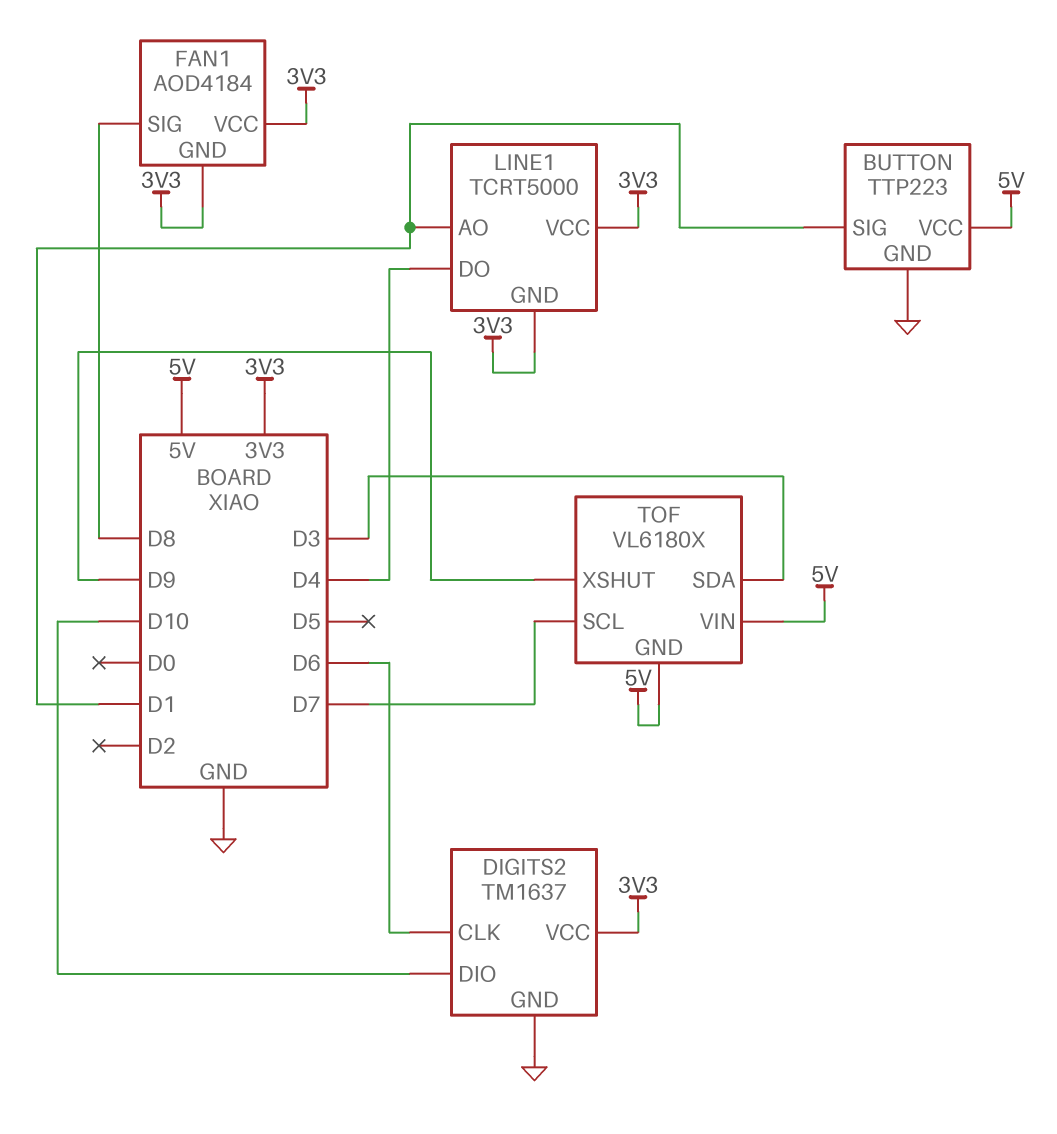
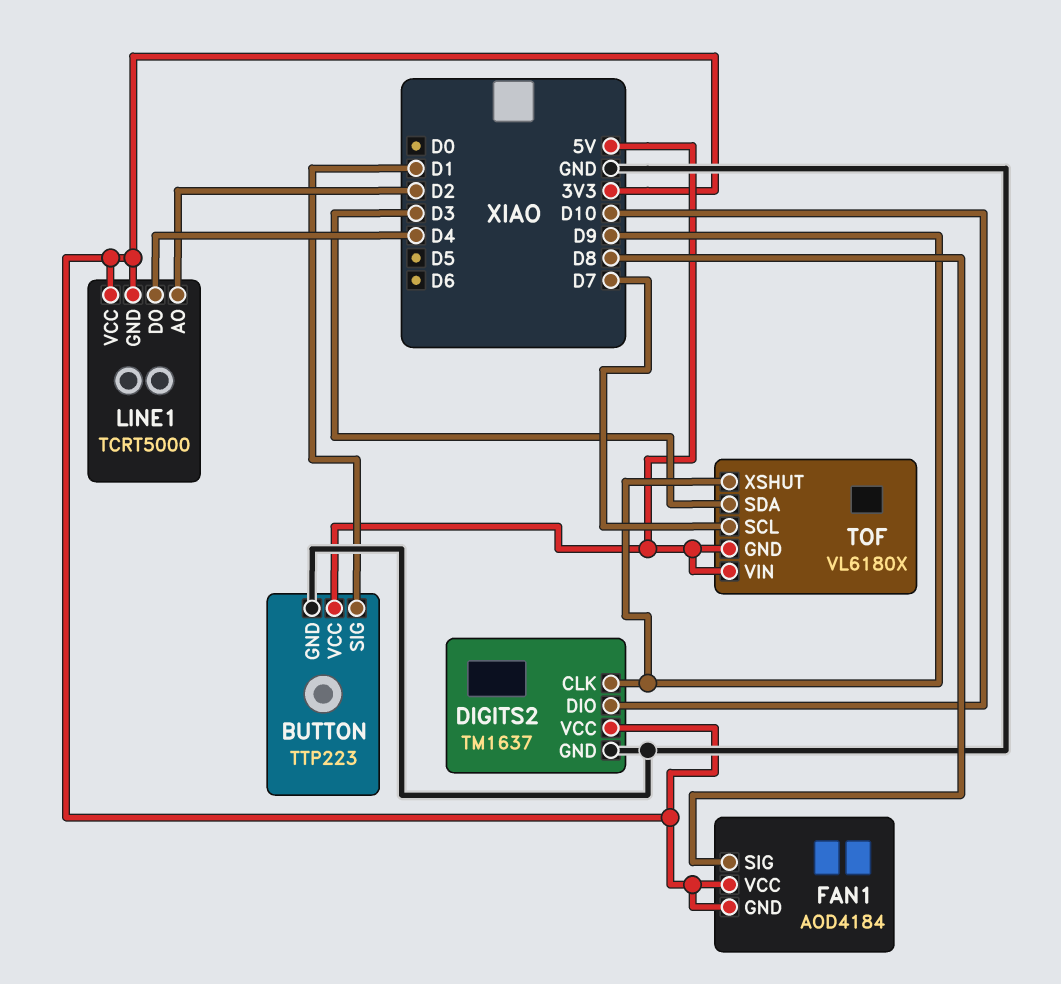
DIGITS2 pin CLK: D6 -> D9
LINE1 pin AO: D1 -> D2

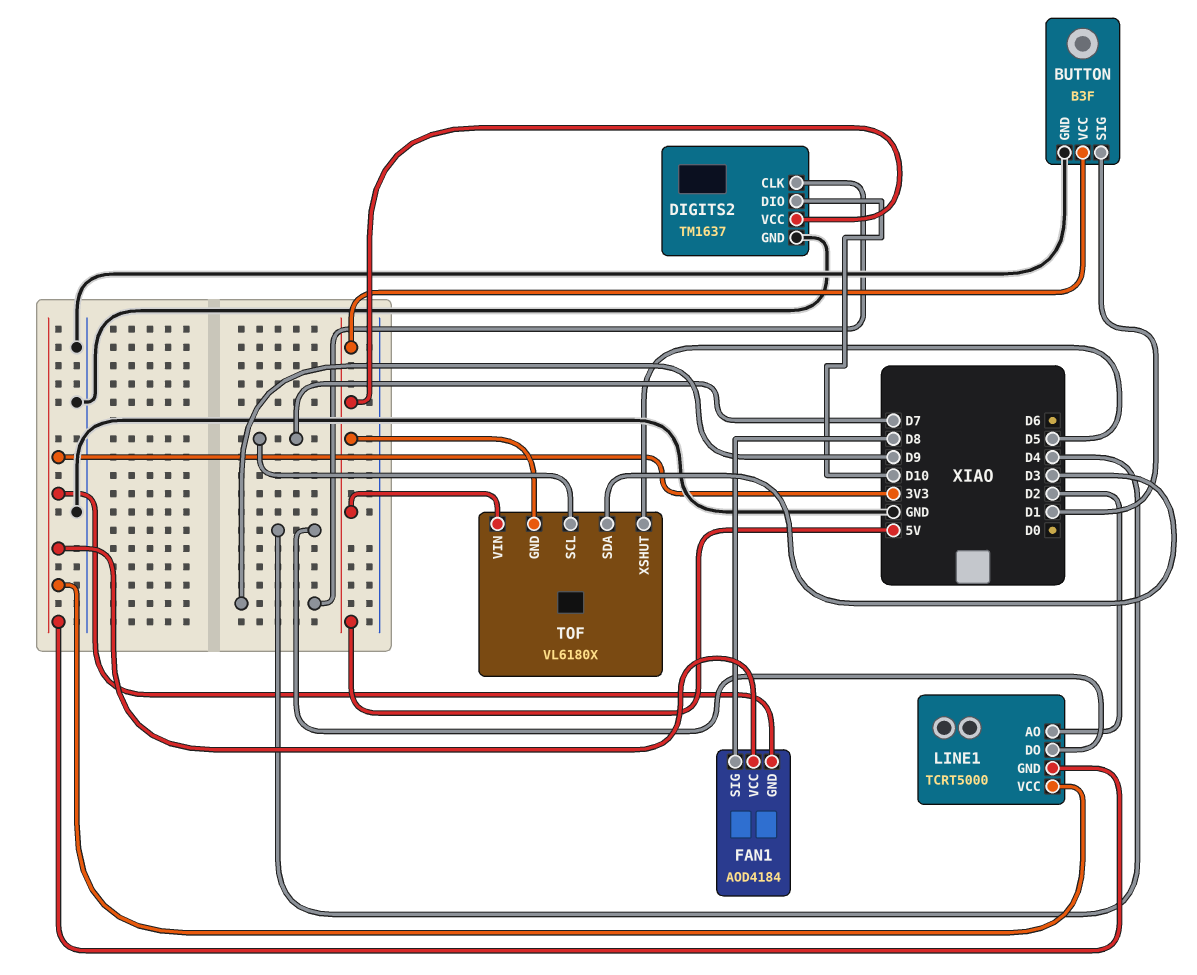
BUTTON: TTP223 -> B3F
DIGITS2 pin VCC: 3V3 -> 5V
TOF pin XSHUT: D9 -> D5

